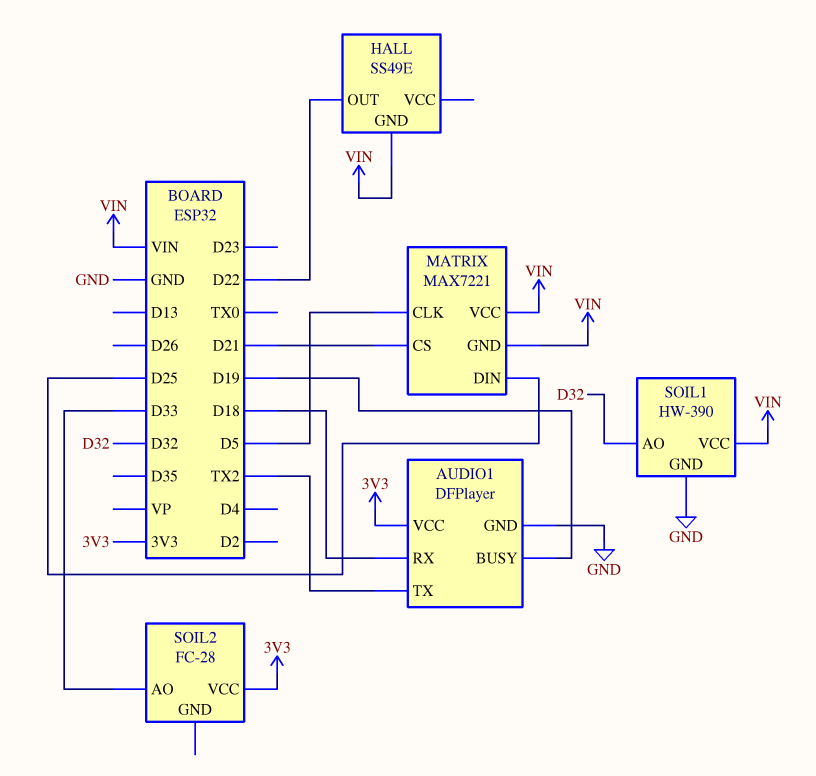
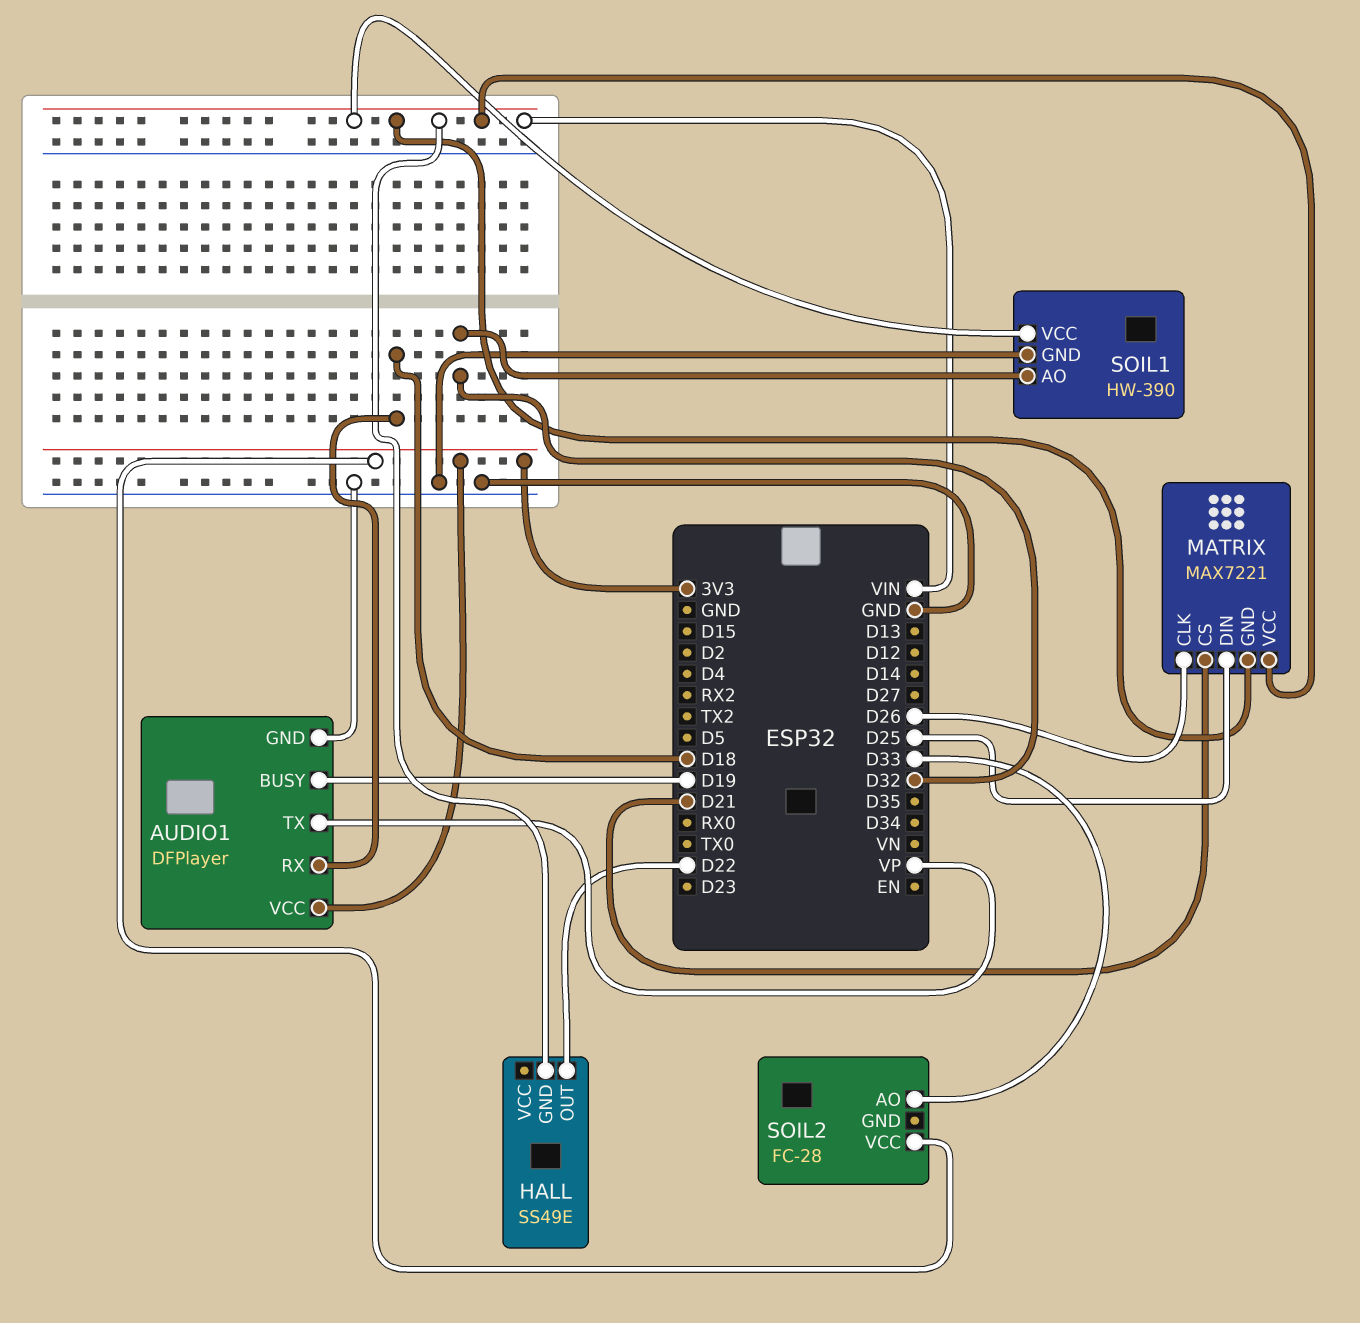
AUDIO1 pin TX: TX2 -> VP
MATRIX pin CLK: D5 -> D26

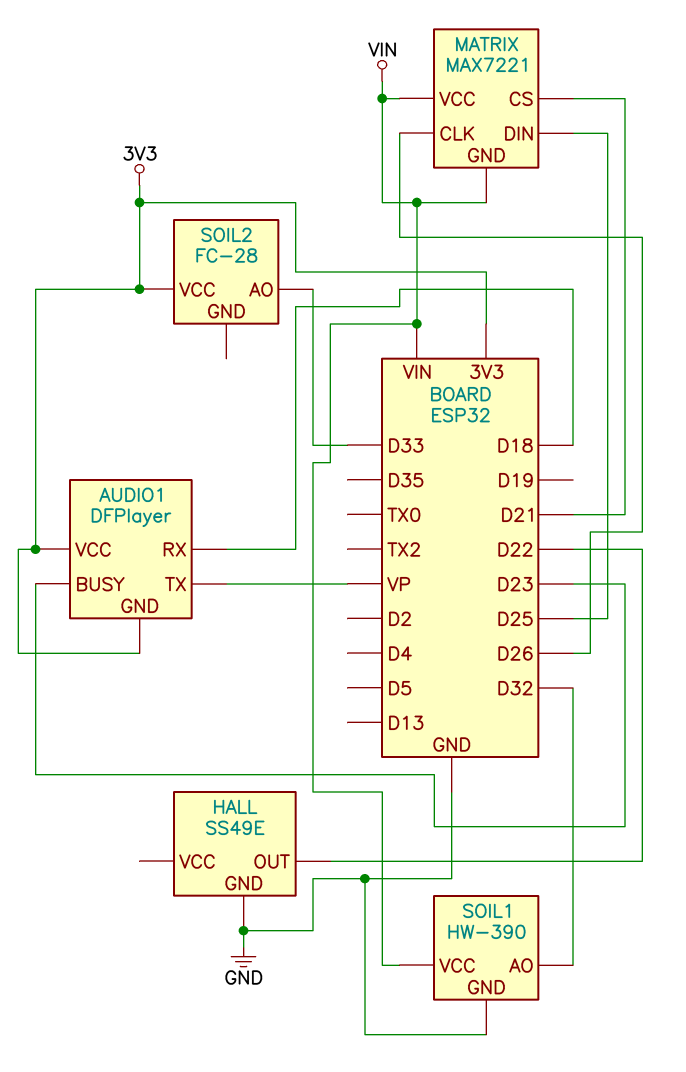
AUDIO1 pin BUSY: D19 -> D23
AUDIO1 pin GND: GND -> 3V3
HALL pin GND: VIN -> GND

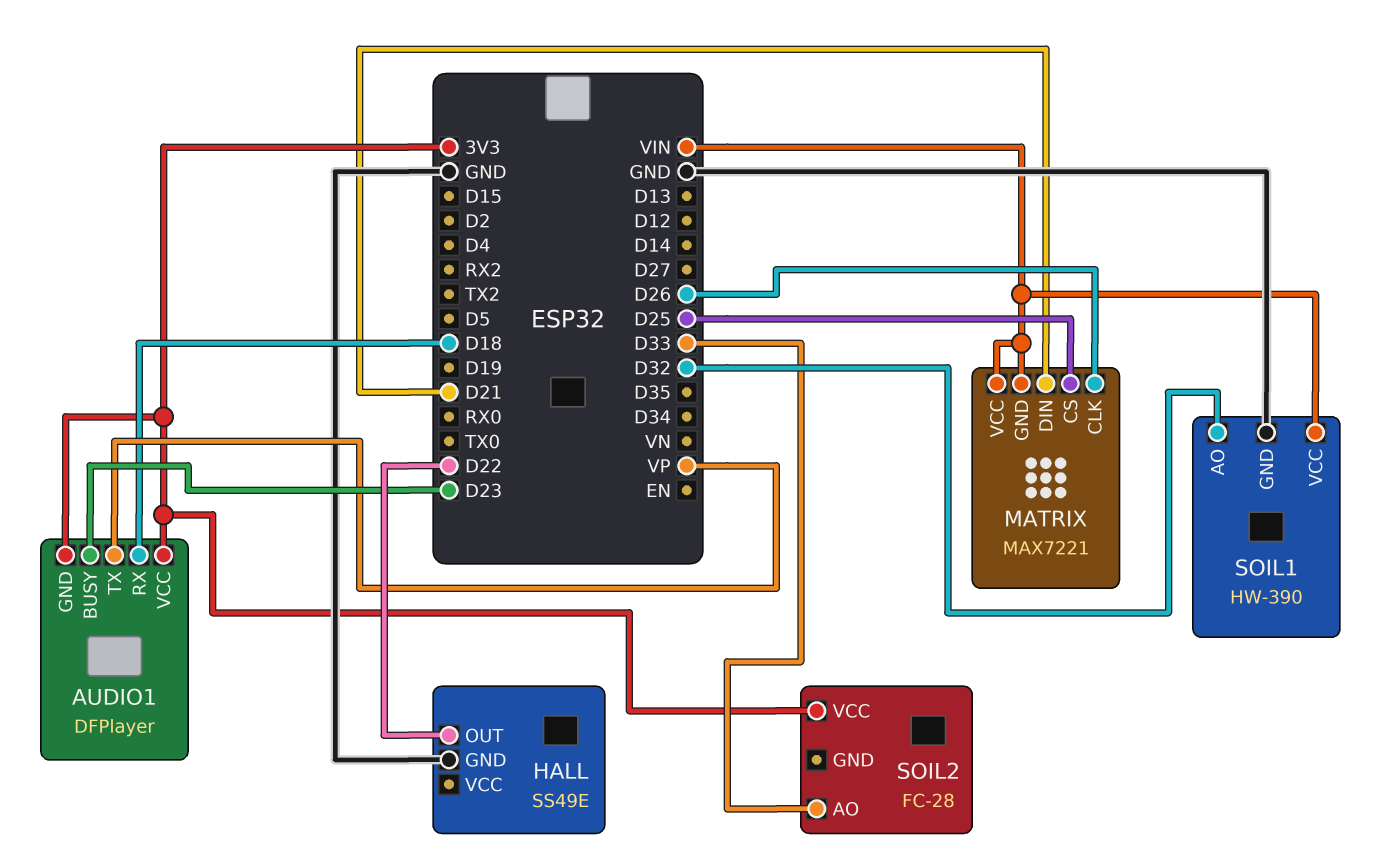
MATRIX pin CS: D21 -> D25
MATRIX pin DIN: D25 -> D21

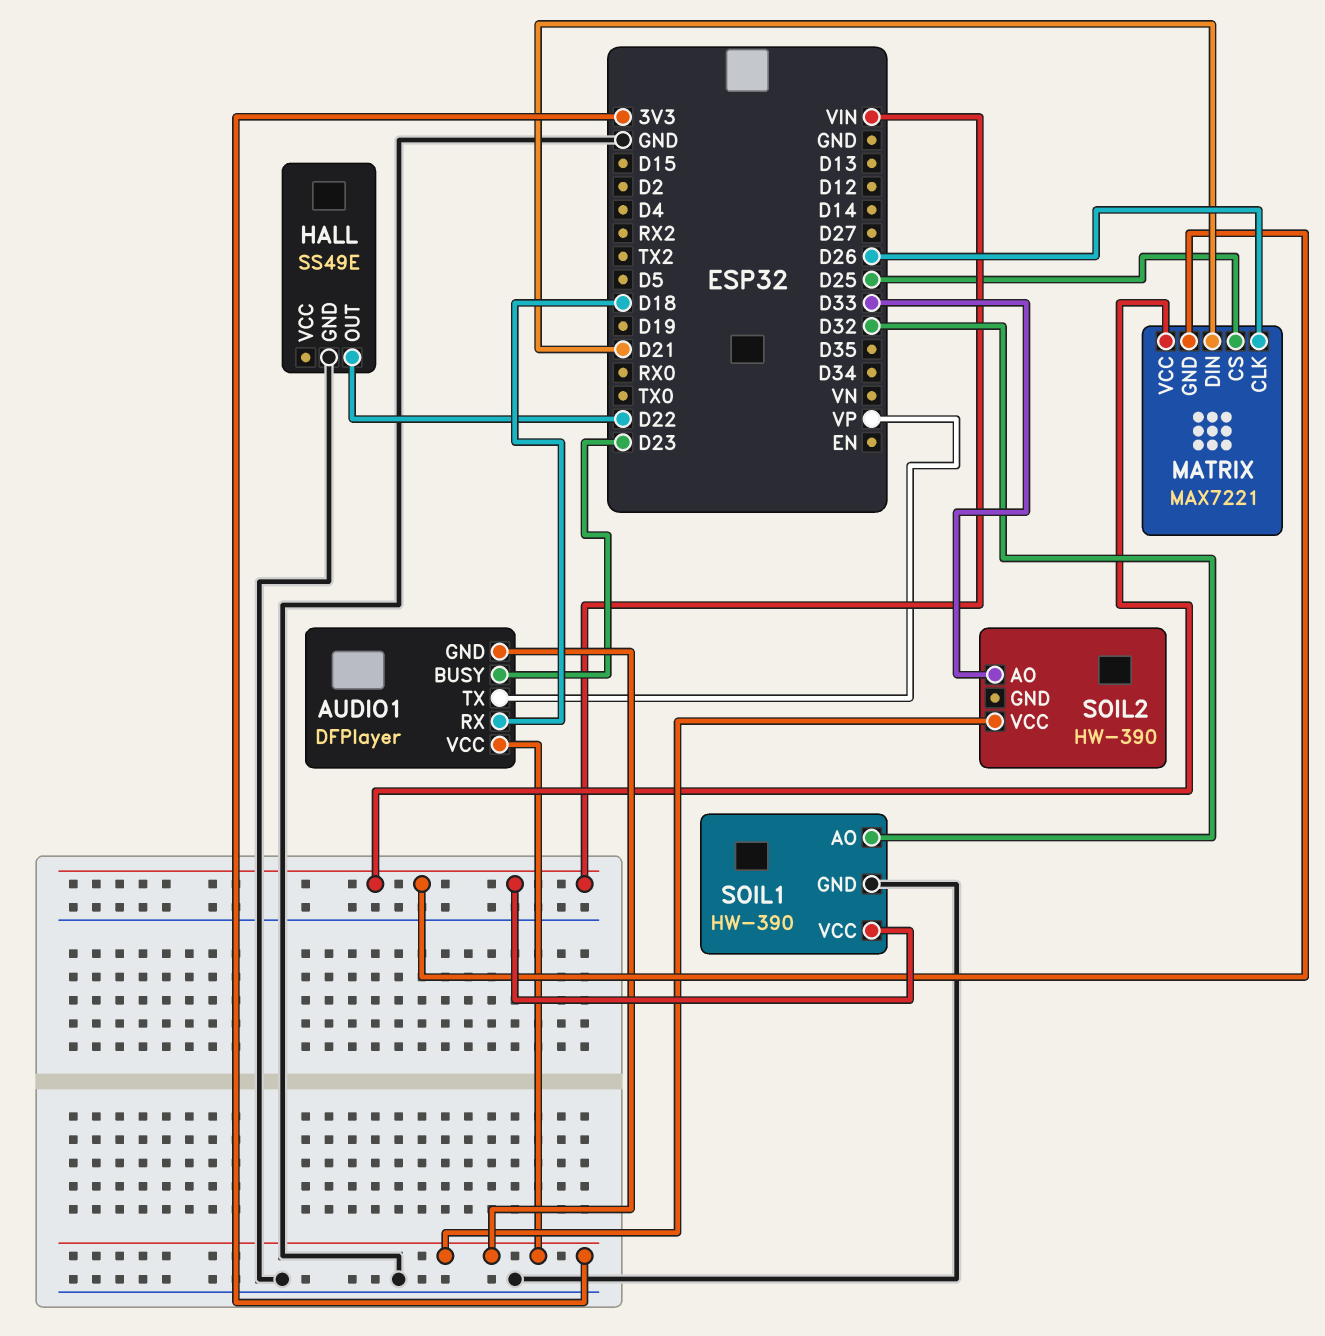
SOIL2: FC-28 -> HW-390

